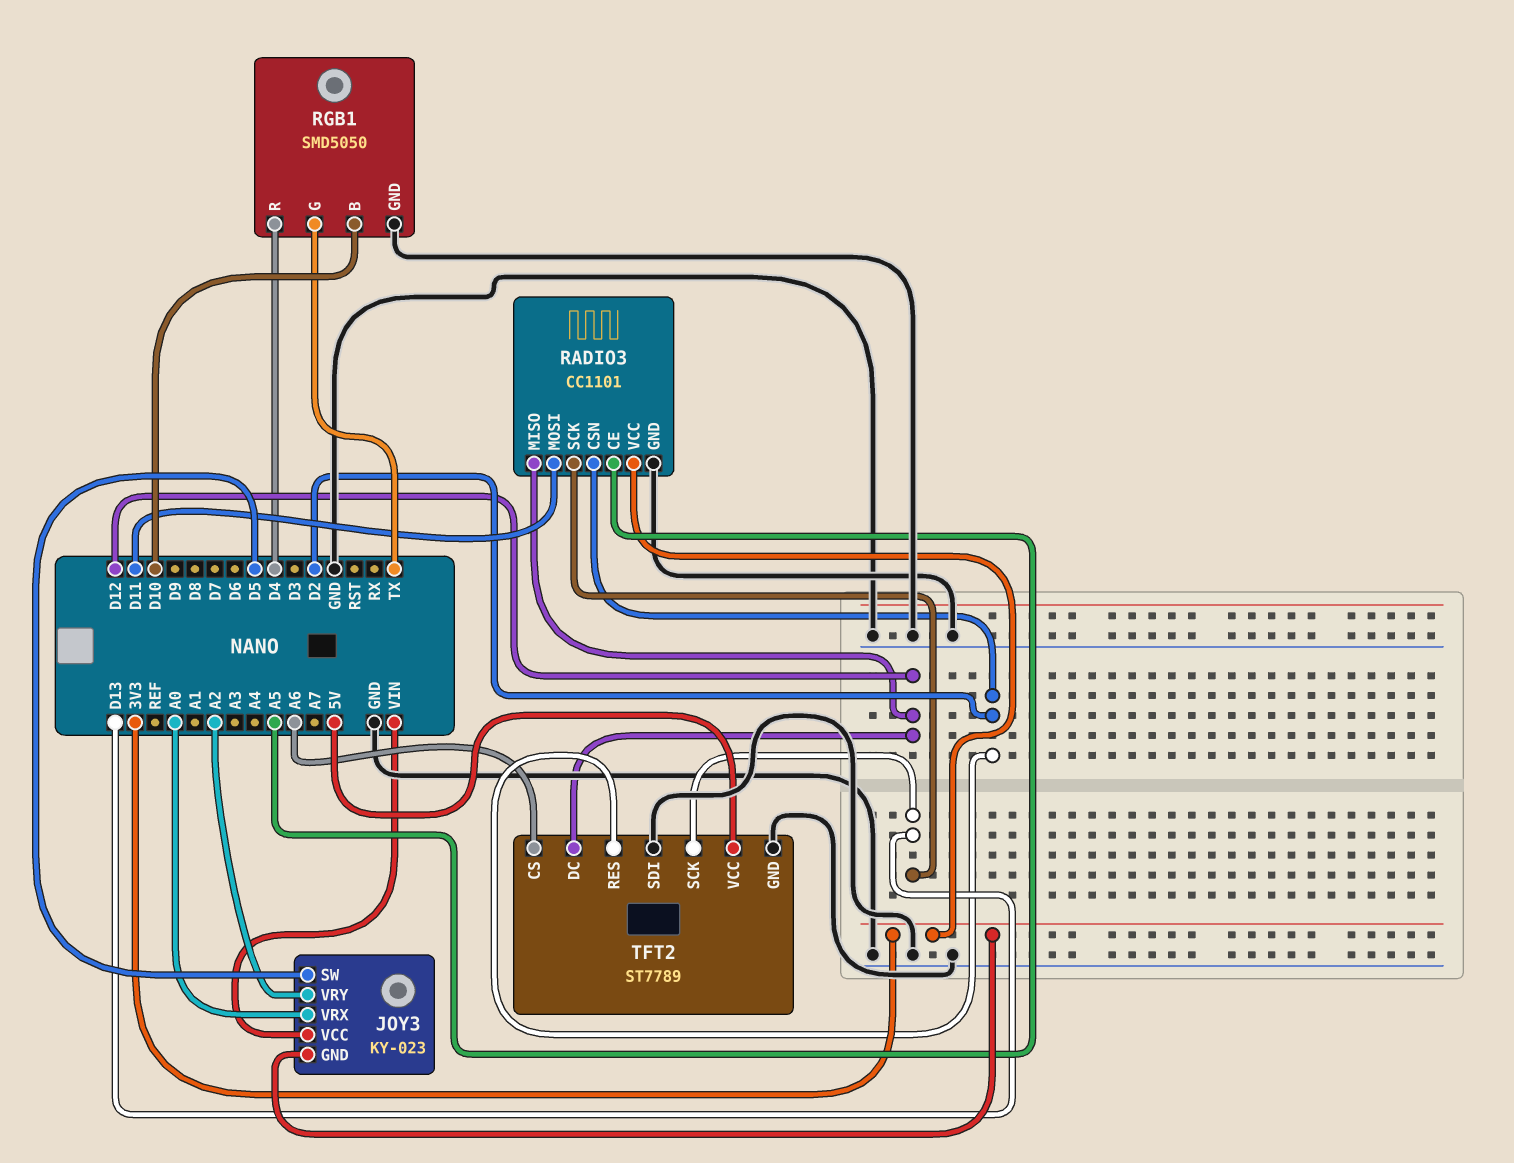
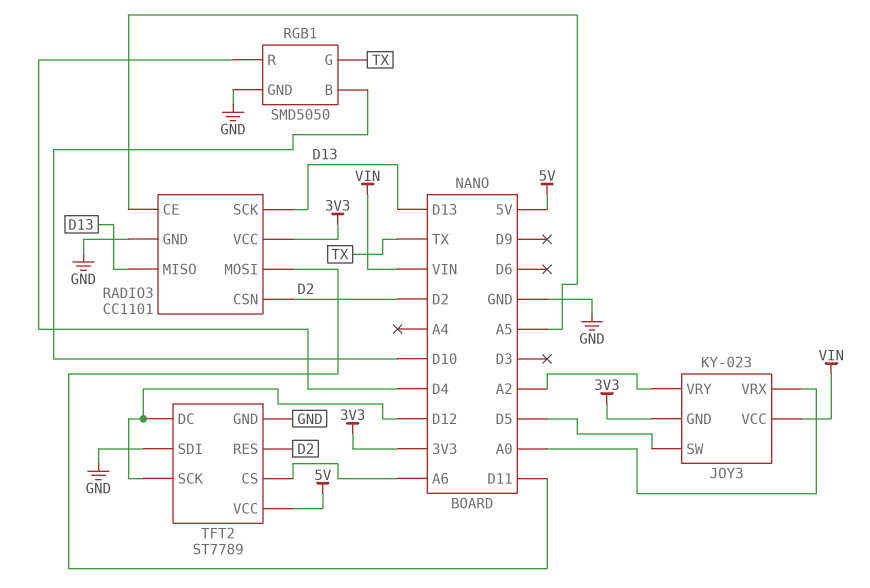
RADIO3 pin MISO: D12 -> D13
TFT2 pin SCK: D13 -> D12

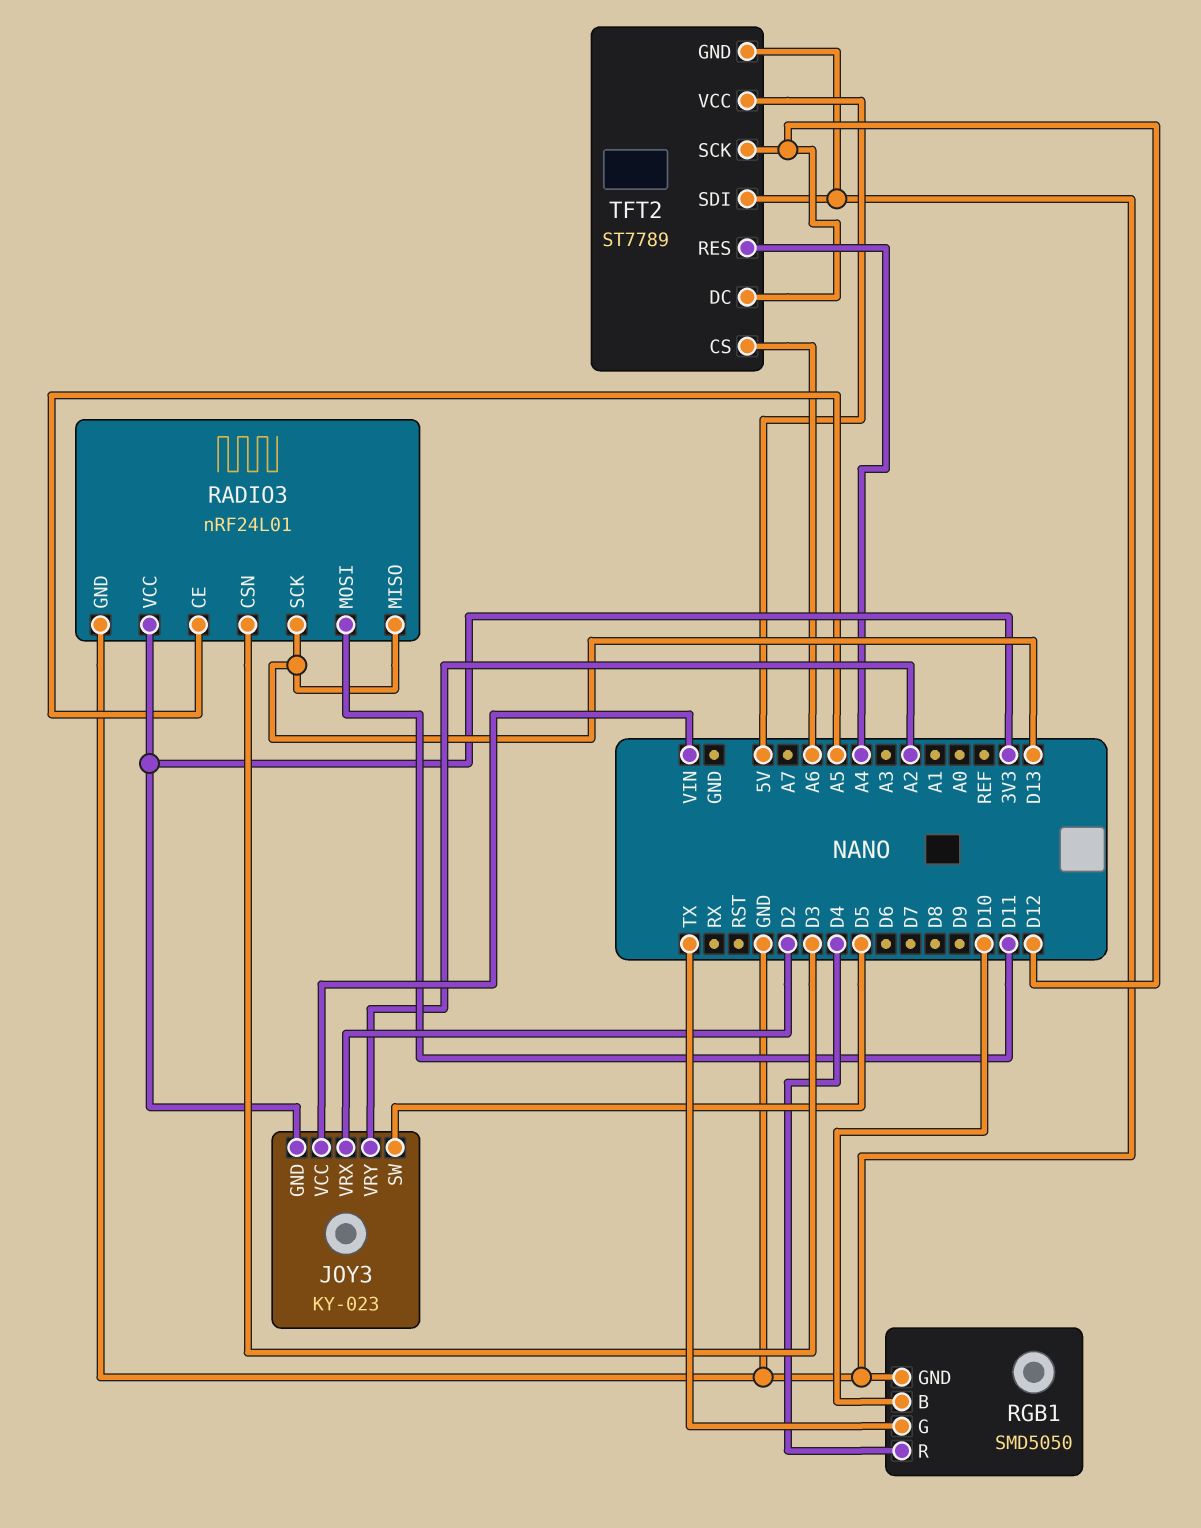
JOY3 pin VRX: A0 -> D2
RADIO3: CC1101 -> nRF24L01
RADIO3 pin CSN: D2 -> D3
TFT2 pin RES: D2 -> A4

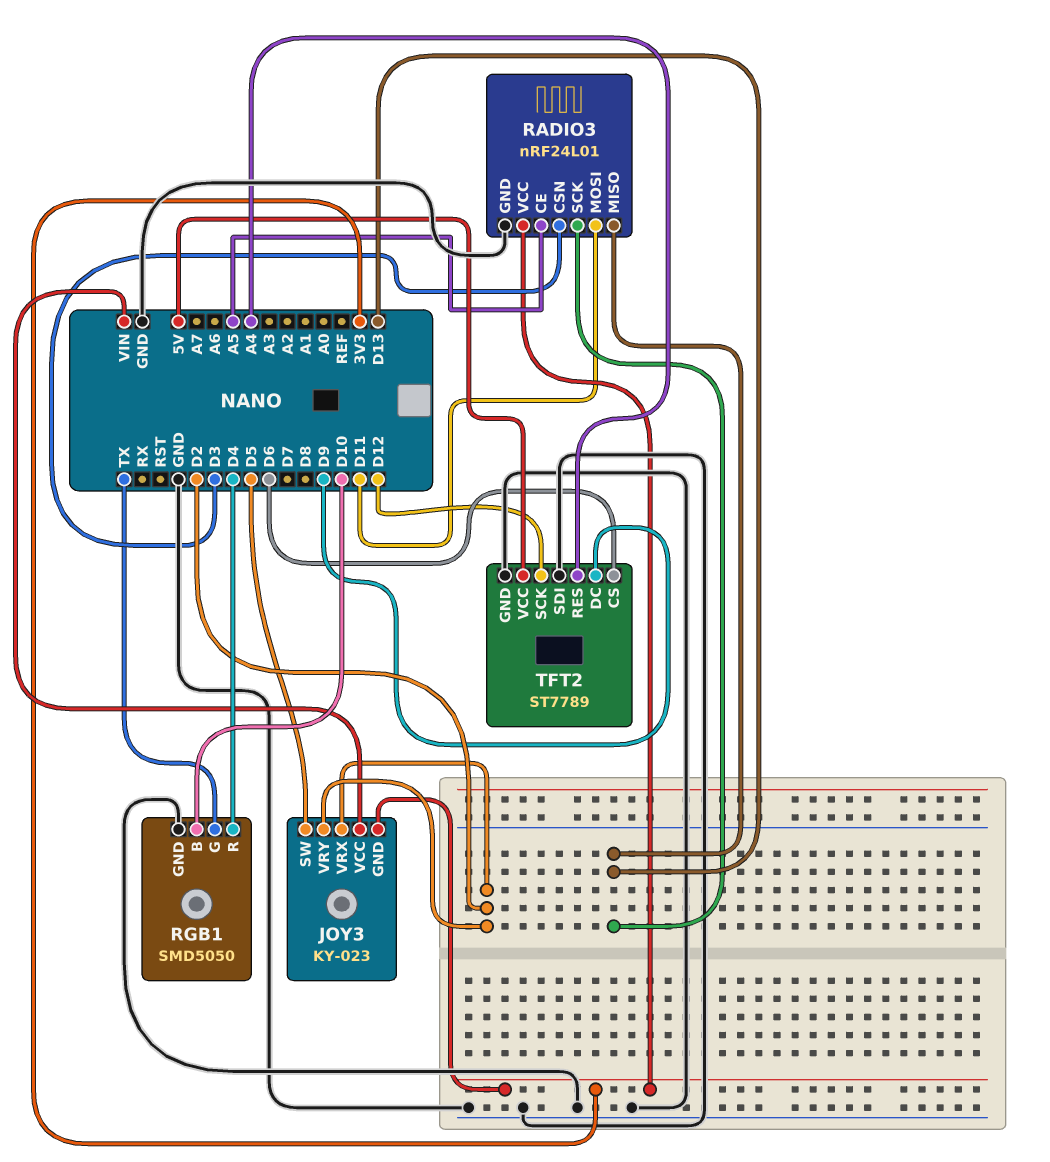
JOY3 pin VRY: A2 -> D2
TFT2 pin CS: A6 -> D6
TFT2 pin DC: D12 -> D9

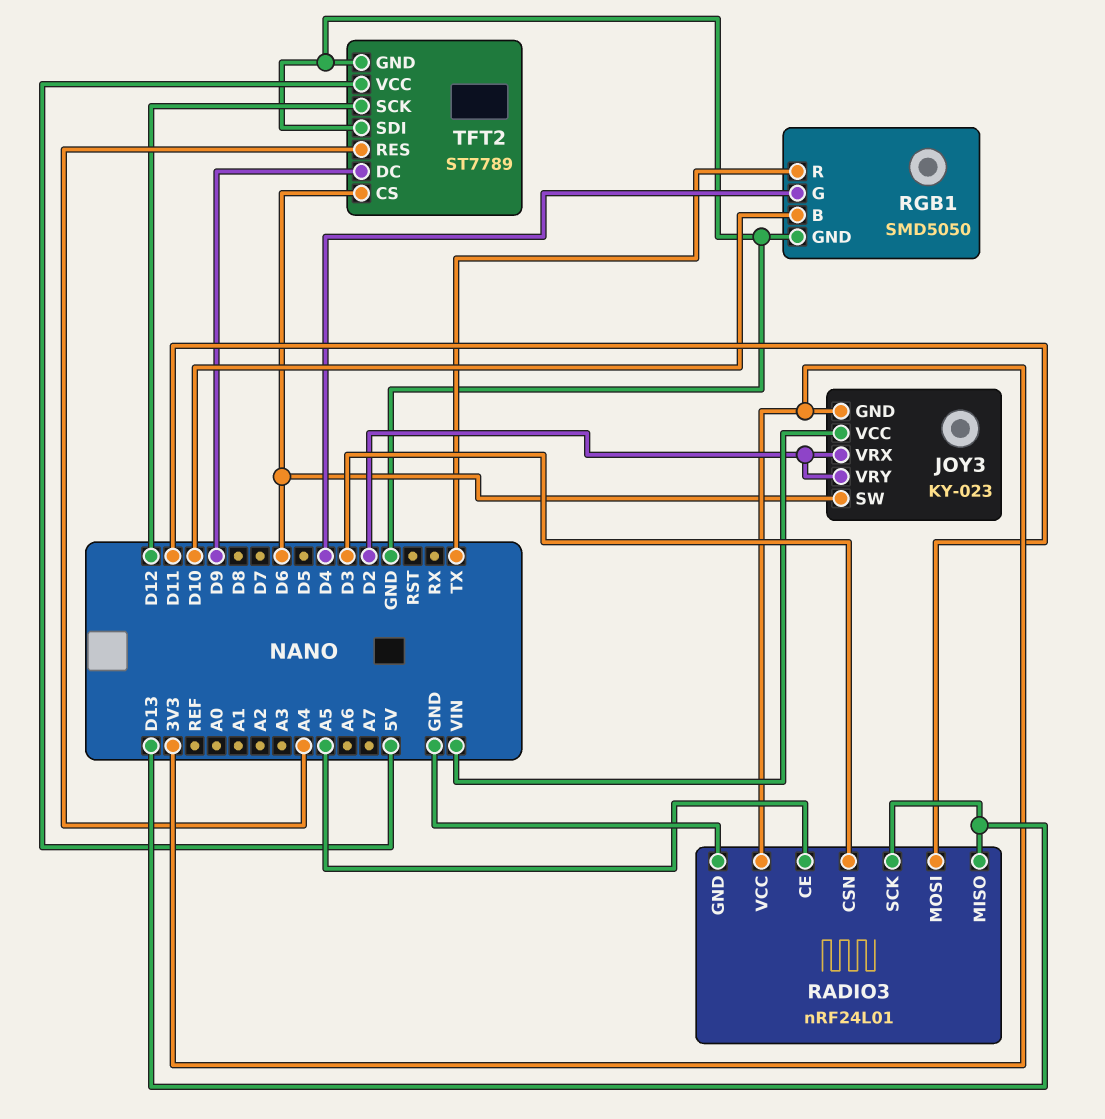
JOY3 pin SW: D5 -> D6
RGB1 pin G: TX -> D4
RGB1 pin R: D4 -> TX

